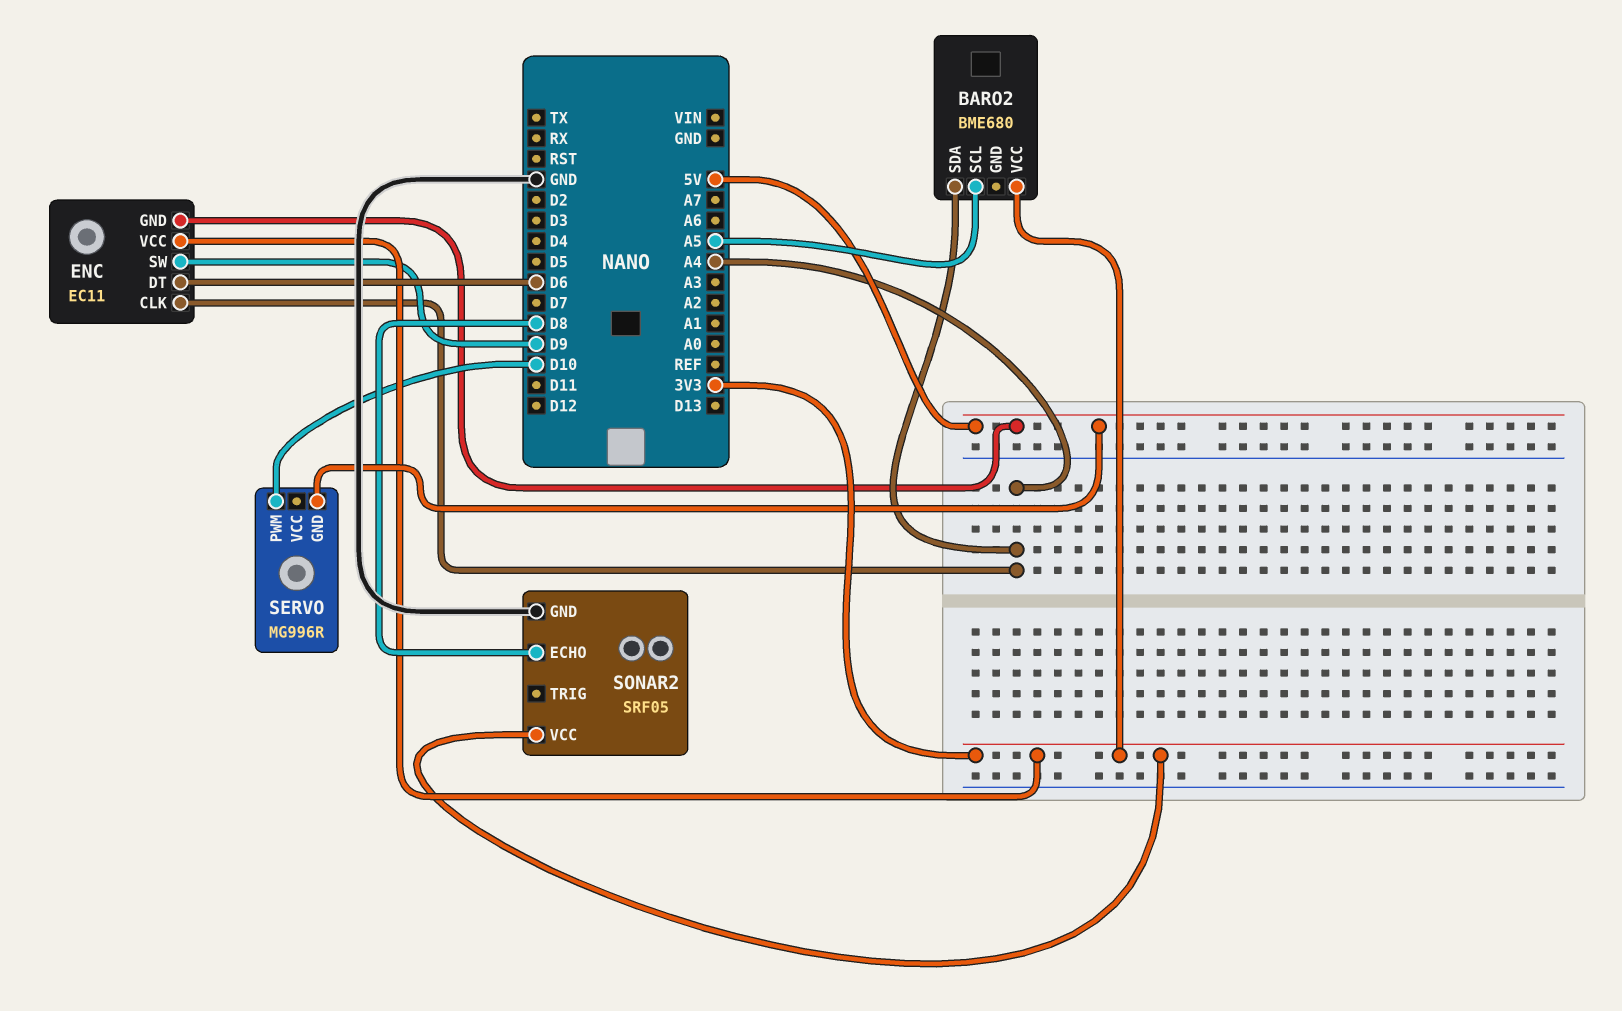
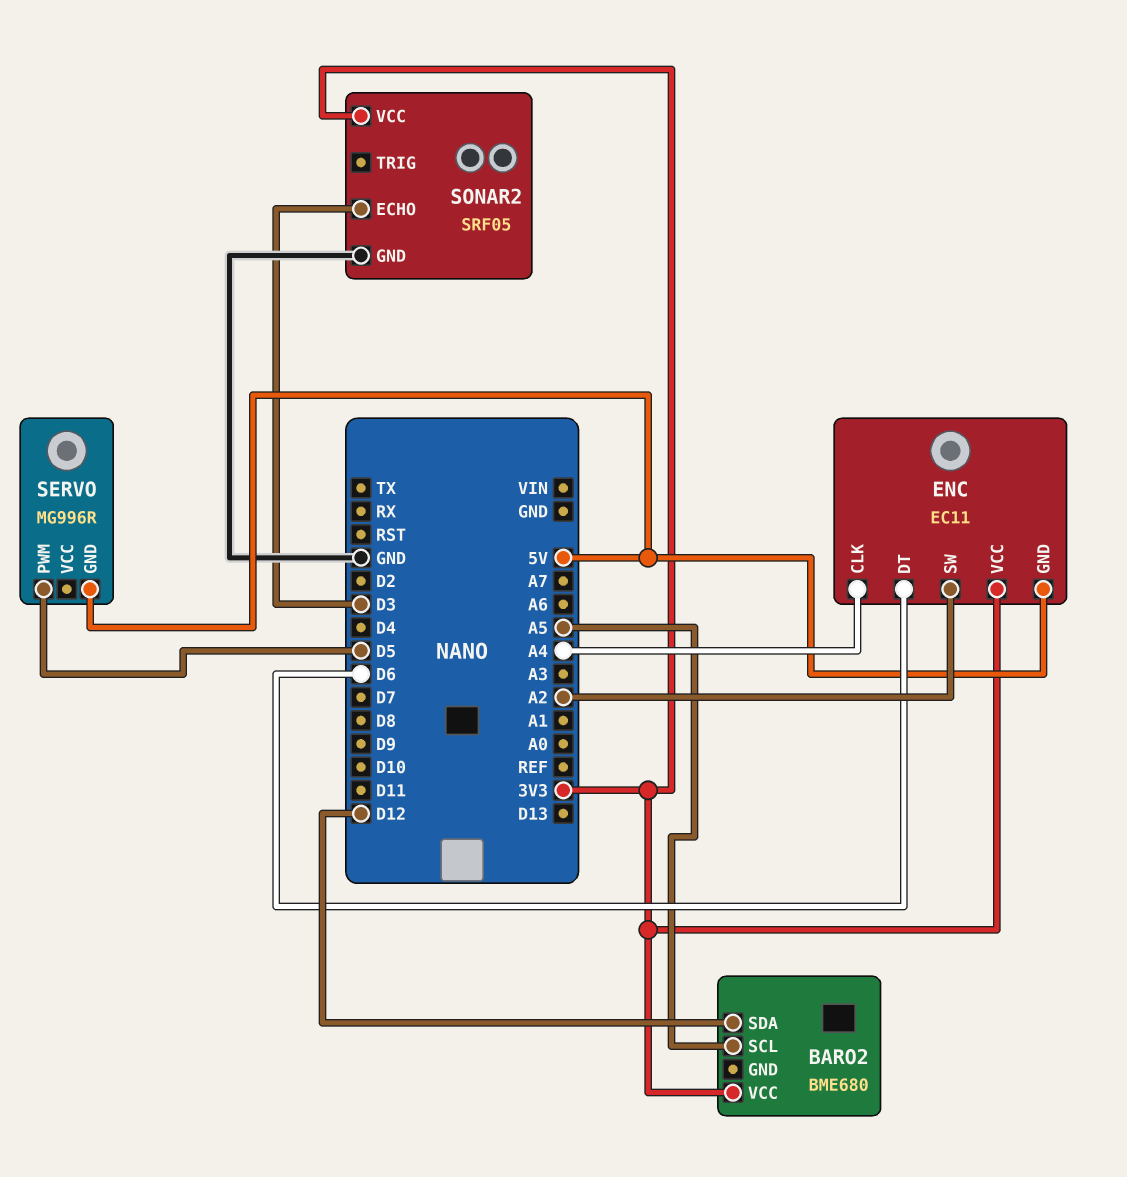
BARO2 pin SDA: A4 -> D12
ENC pin SW: D9 -> A2
SERVO pin PWM: D10 -> D5
SONAR2 pin ECHO: D8 -> D3

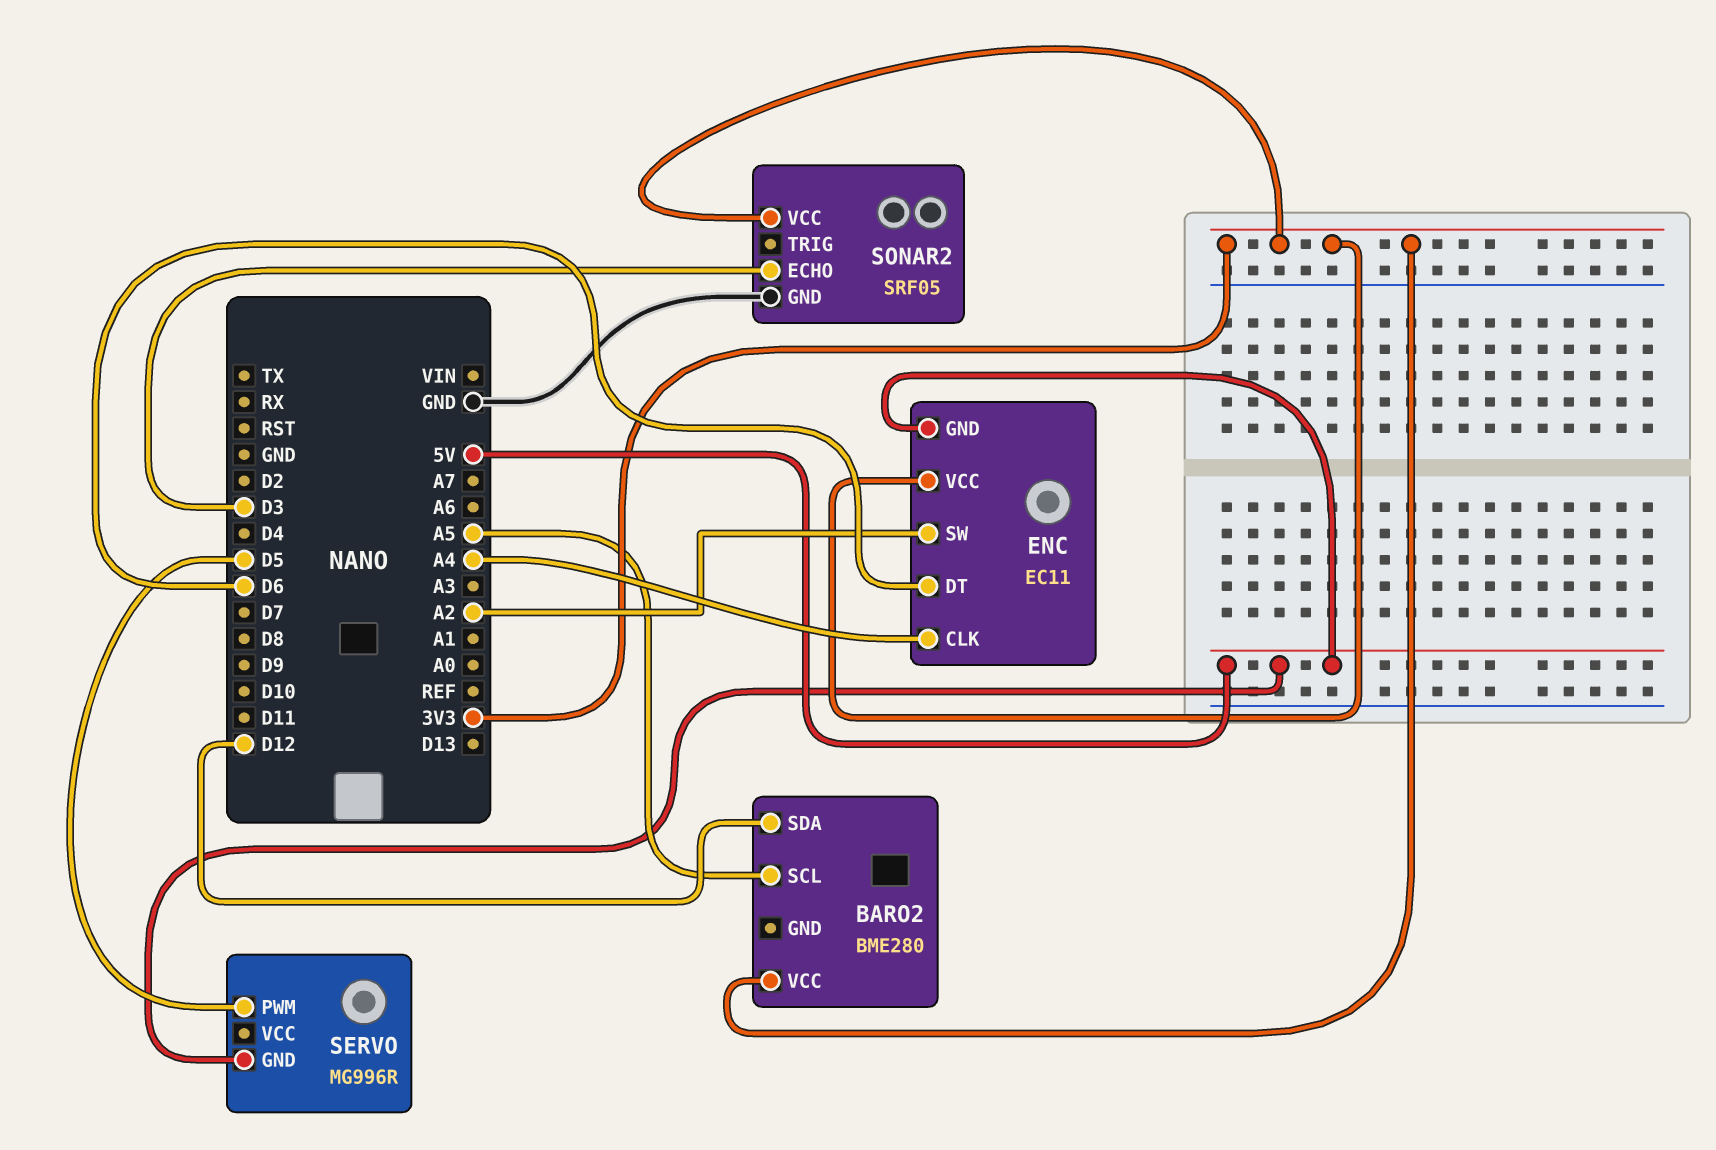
BARO2: BME680 -> BME280

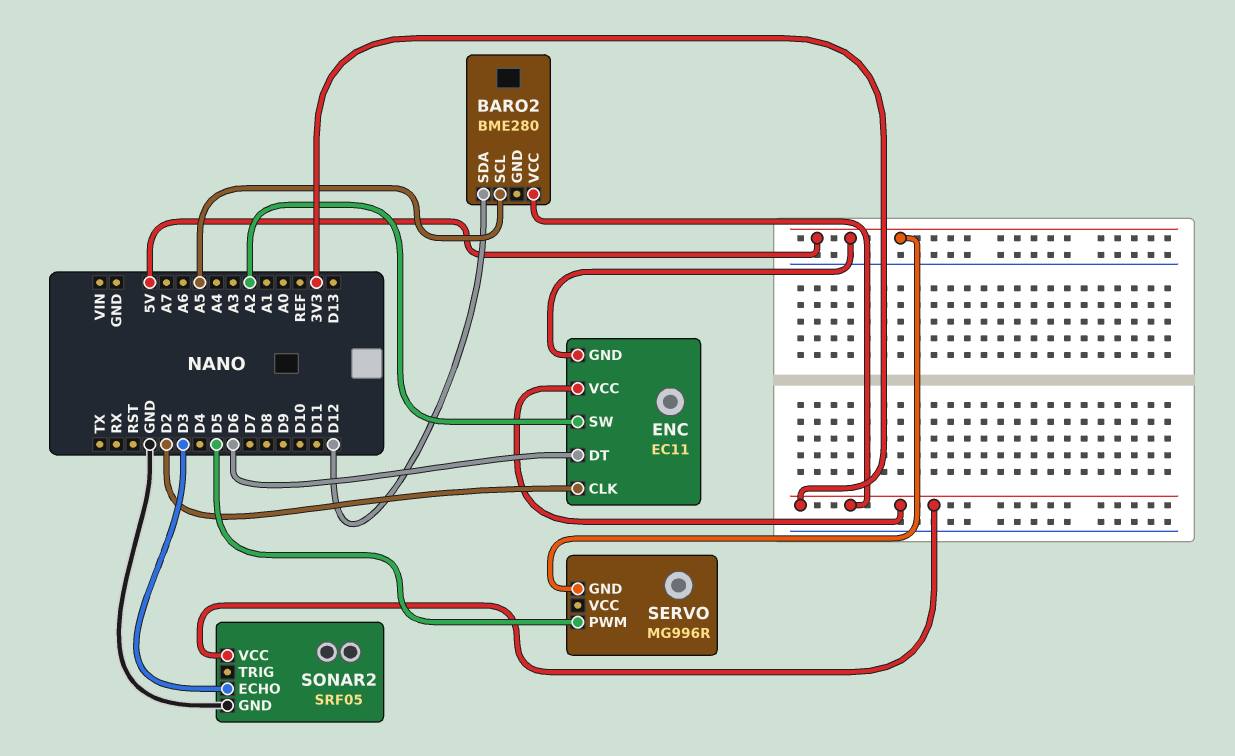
ENC pin CLK: A4 -> D2

